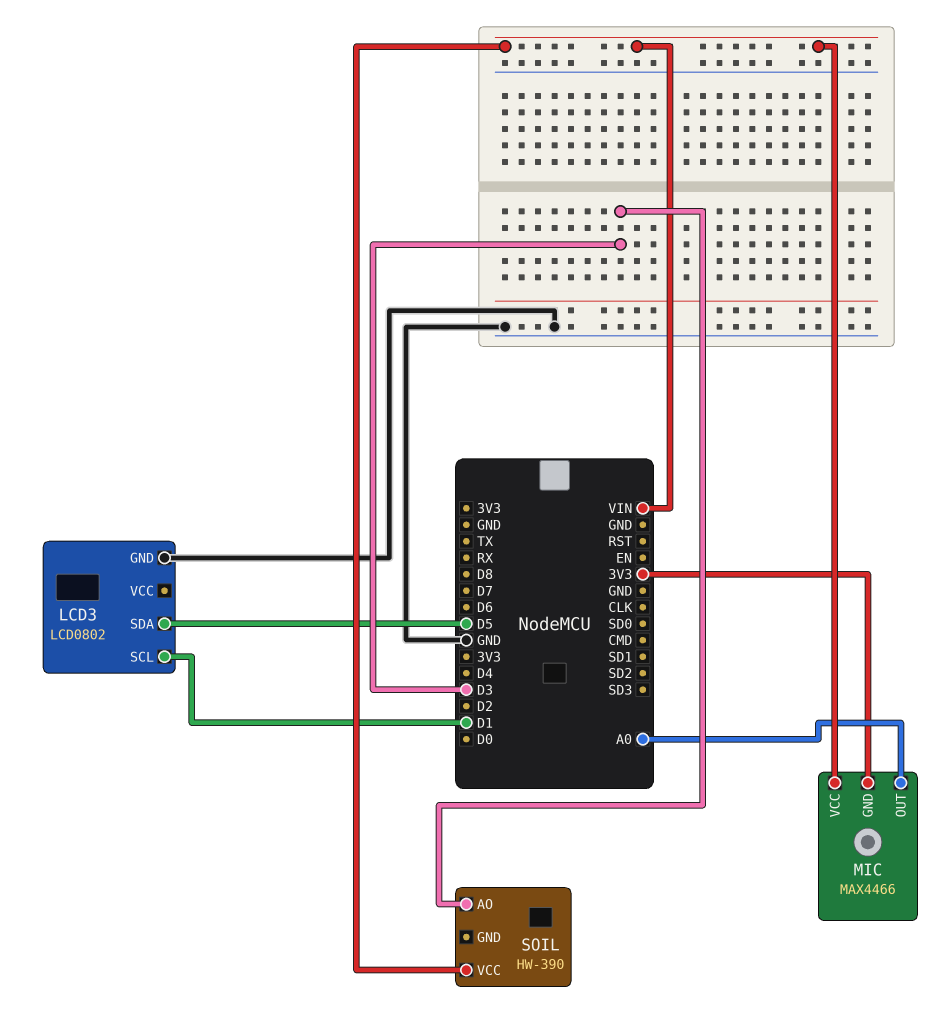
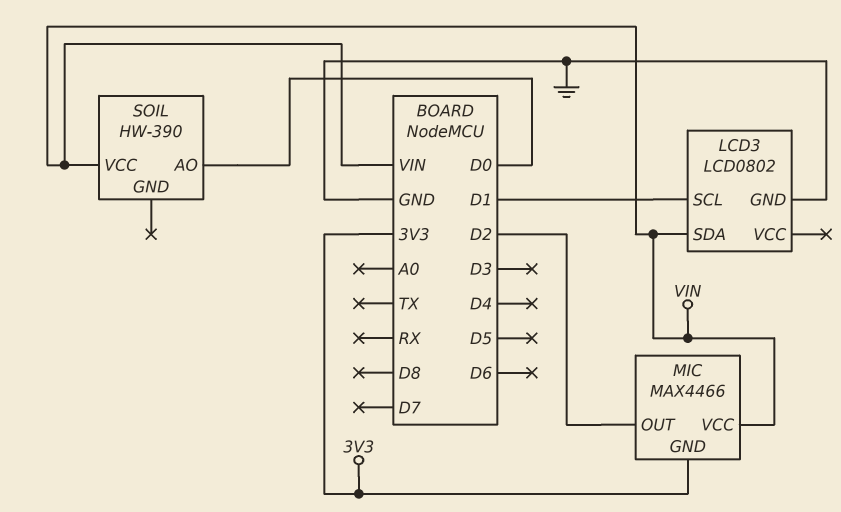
LCD3 pin SDA: D5 -> VIN
MIC pin OUT: A0 -> D2
SOIL pin AO: D3 -> D0

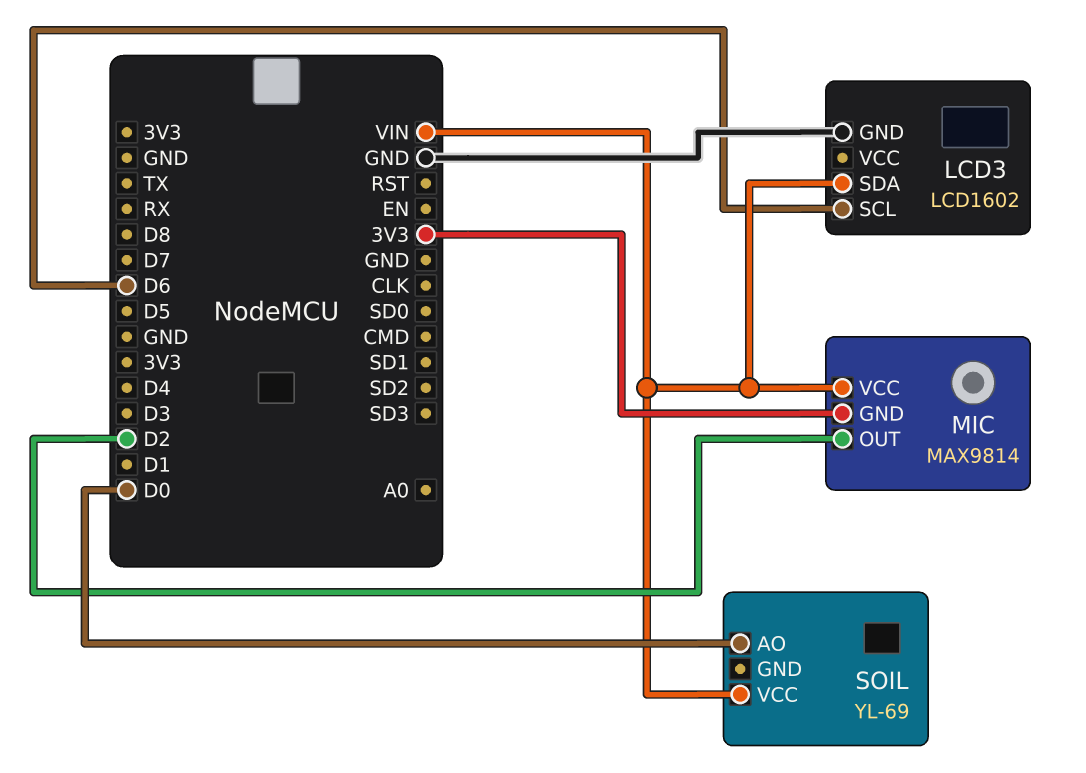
LCD3: LCD0802 -> LCD1602
LCD3 pin SCL: D1 -> D6
MIC: MAX4466 -> MAX9814
SOIL: HW-390 -> YL-69

